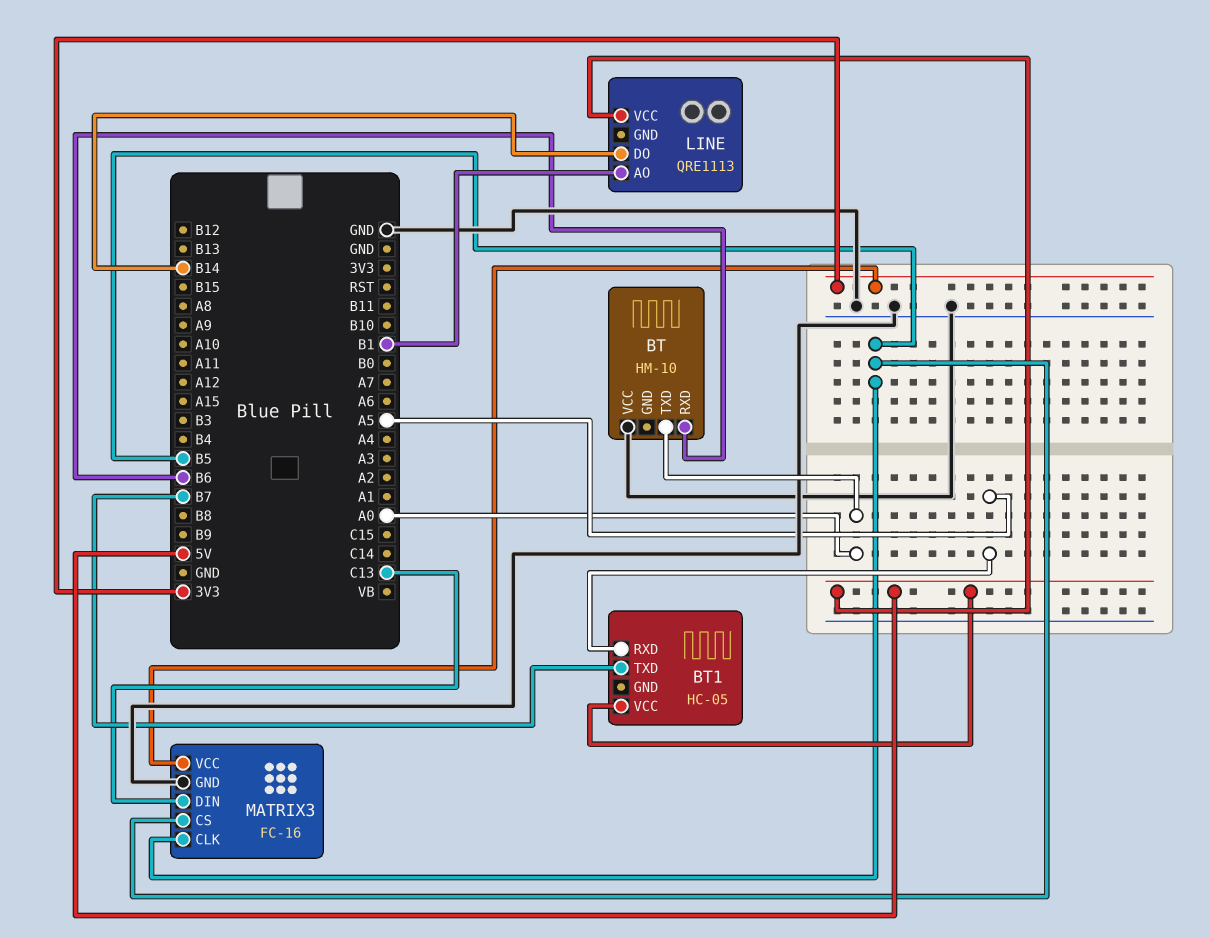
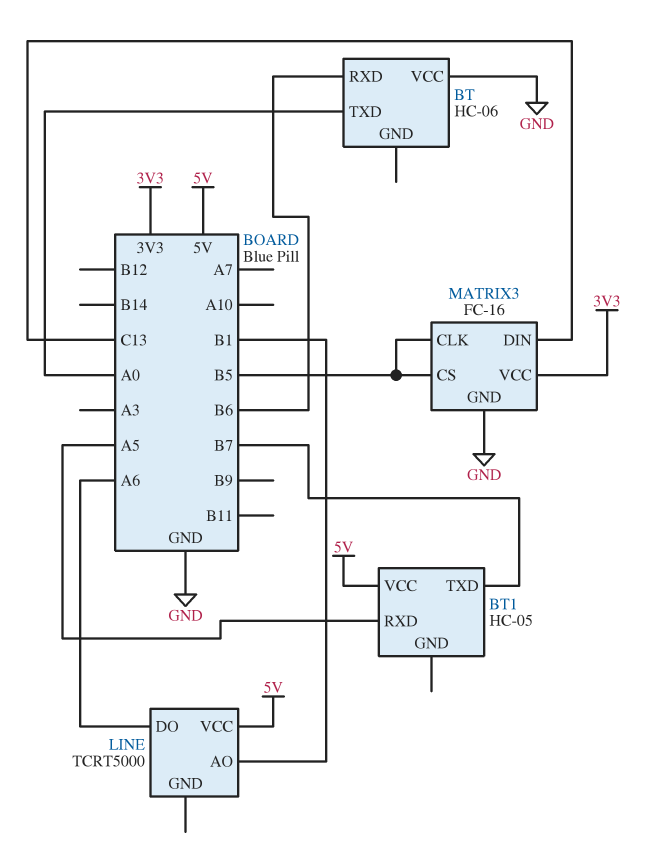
BT: HM-10 -> HC-06
LINE: QRE1113 -> TCRT5000
LINE pin DO: B14 -> A6

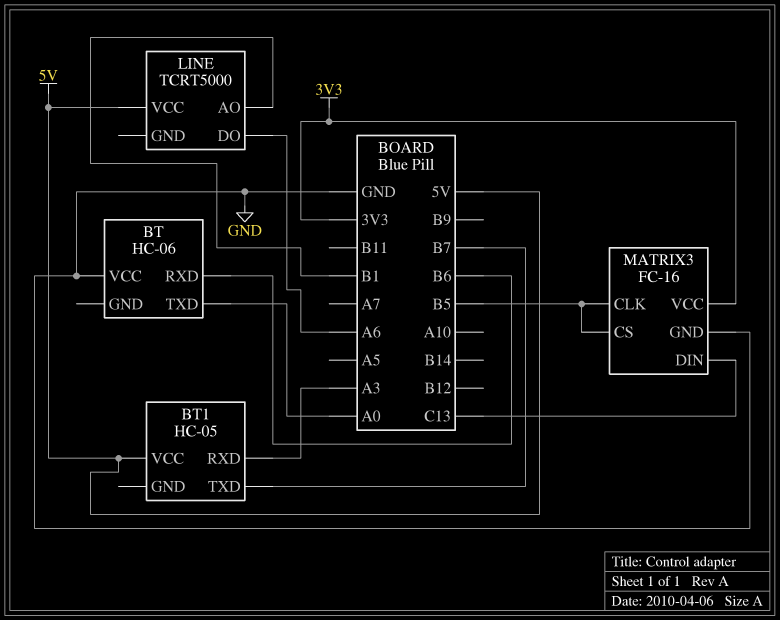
BT1 pin RXD: A5 -> A3

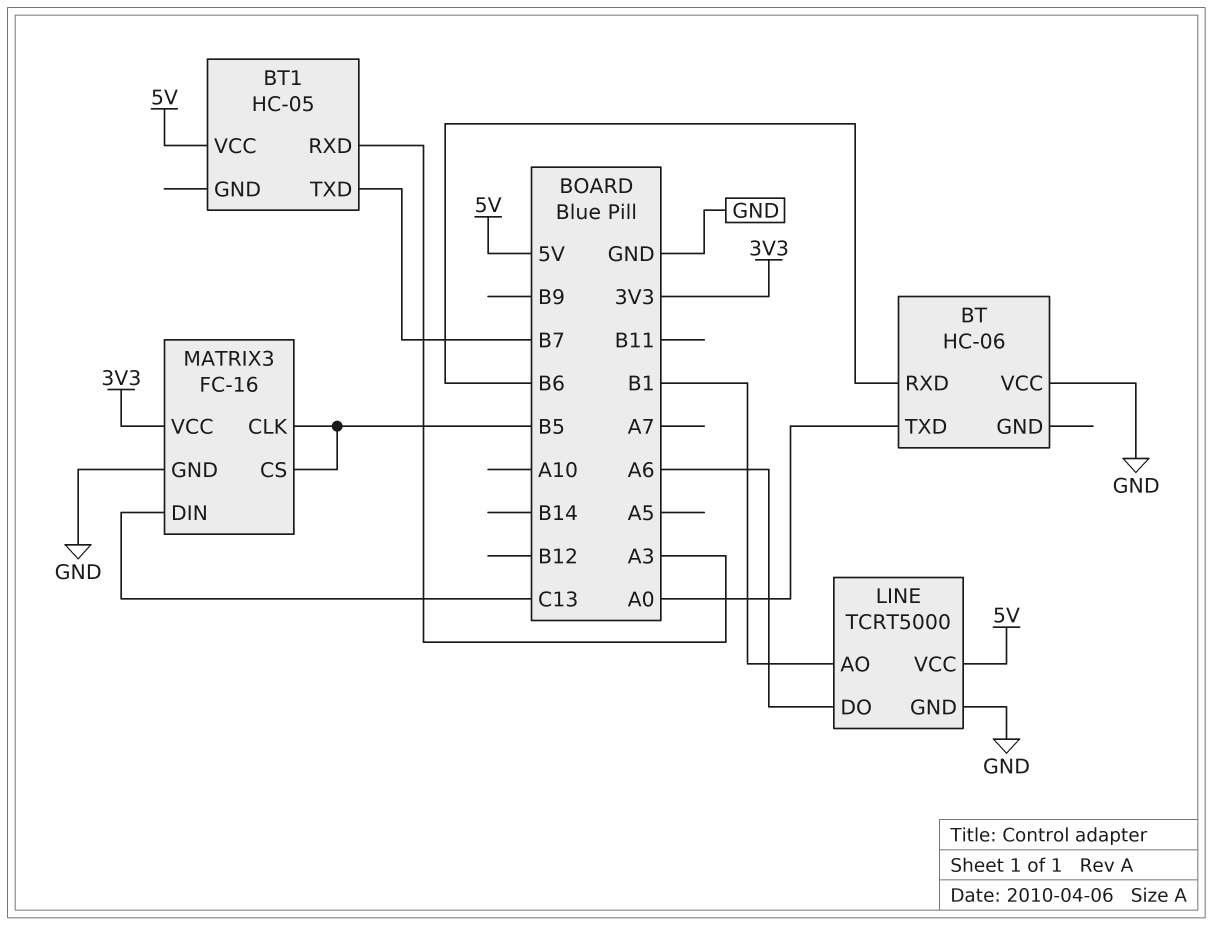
LINE pin GND: none -> GND

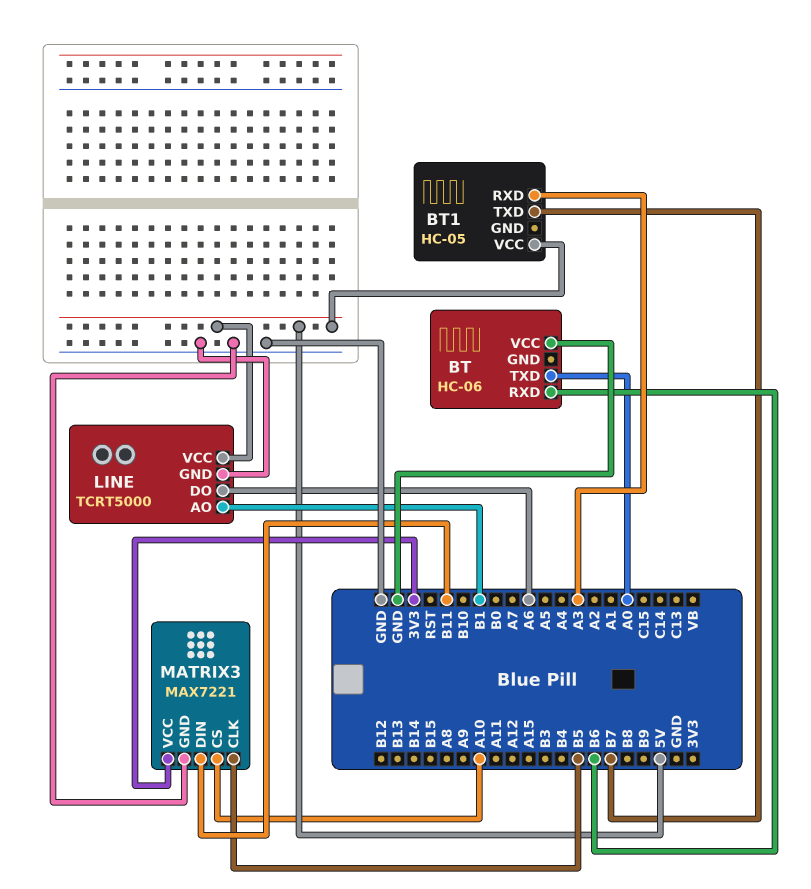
MATRIX3: FC-16 -> MAX7221
MATRIX3 pin CS: B5 -> A10
MATRIX3 pin DIN: C13 -> B11

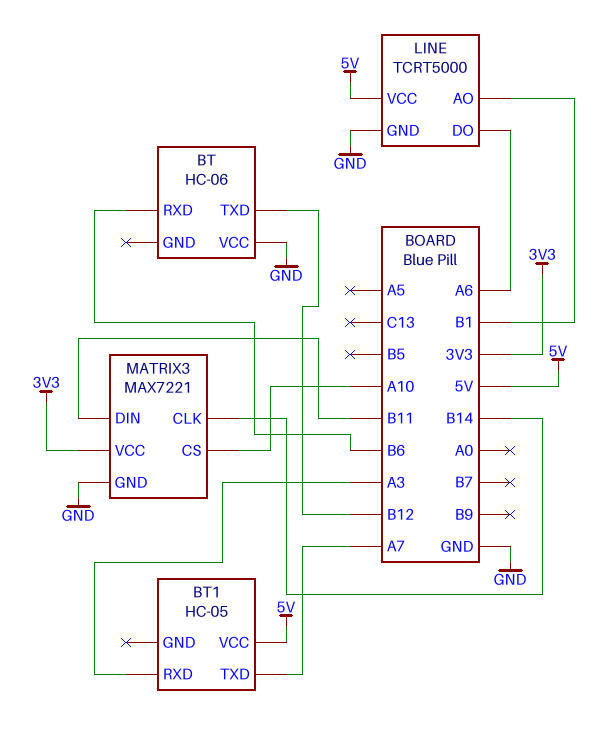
BT pin TXD: A0 -> B12
BT1 pin TXD: B7 -> A7
MATRIX3 pin CLK: B5 -> B14

